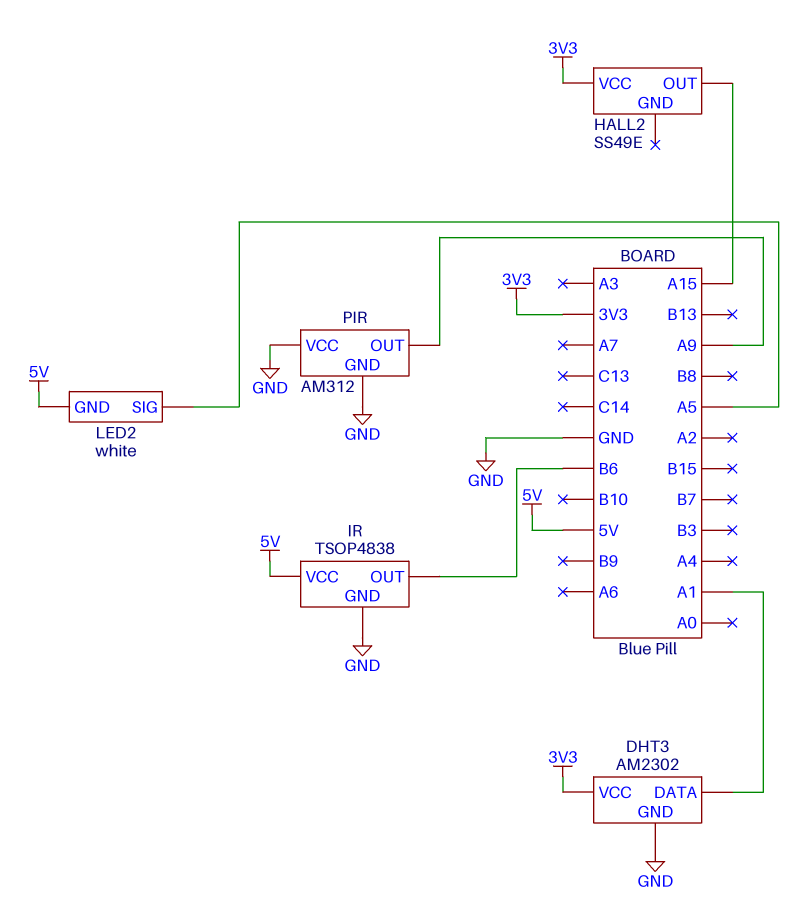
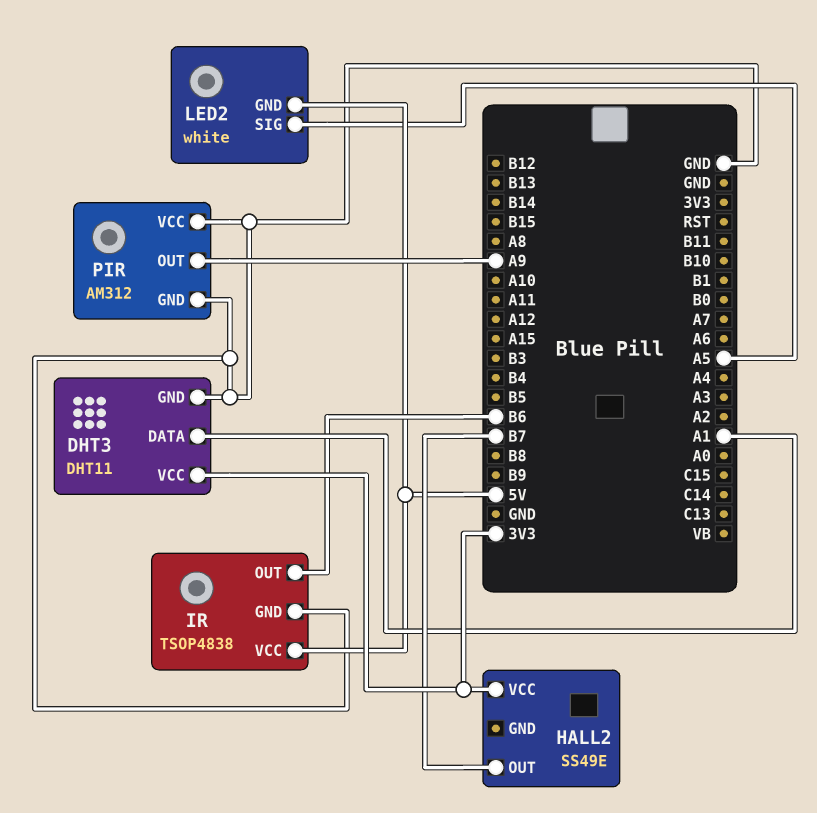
DHT3: AM2302 -> DHT11
HALL2 pin OUT: A15 -> B7

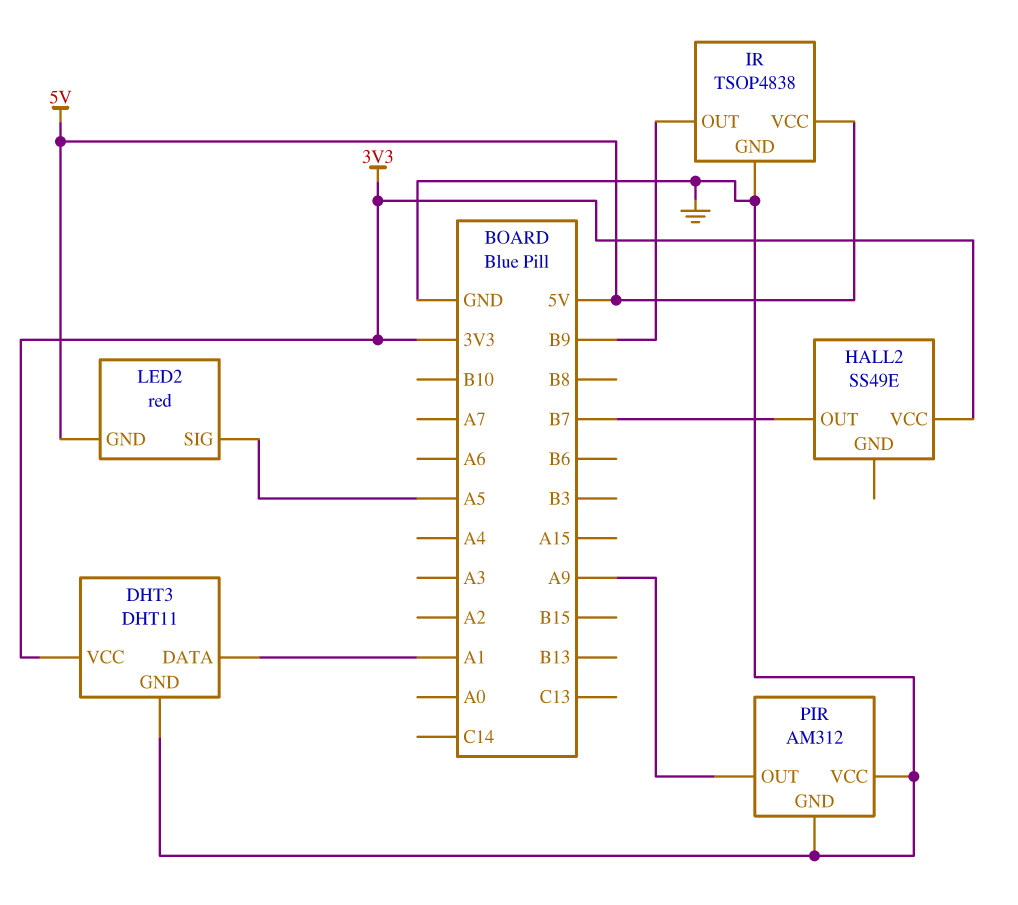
IR pin OUT: B6 -> B9
LED2: white -> red

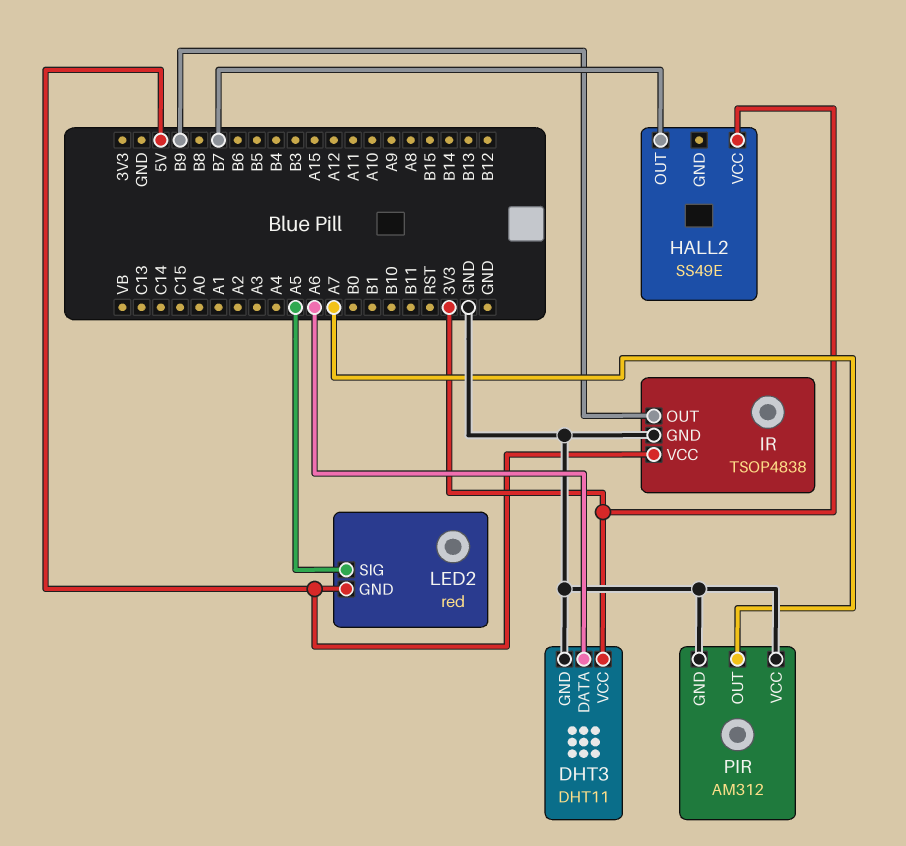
DHT3 pin DATA: A1 -> A6
PIR pin OUT: A9 -> A7

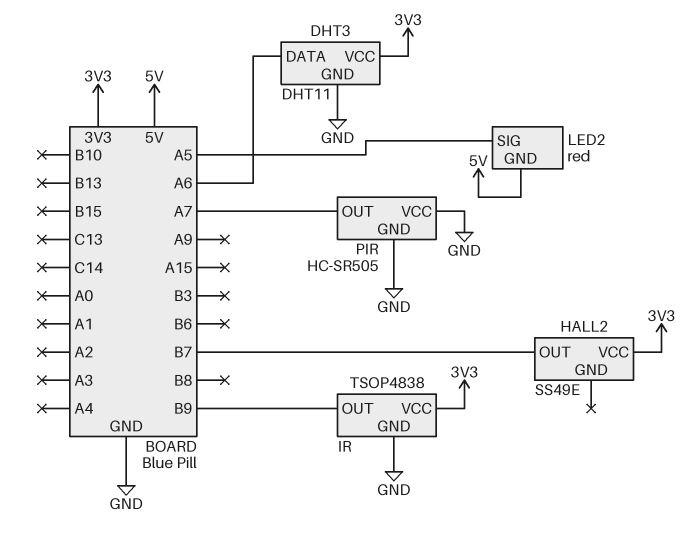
IR pin VCC: 5V -> 3V3
PIR: AM312 -> HC-SR505

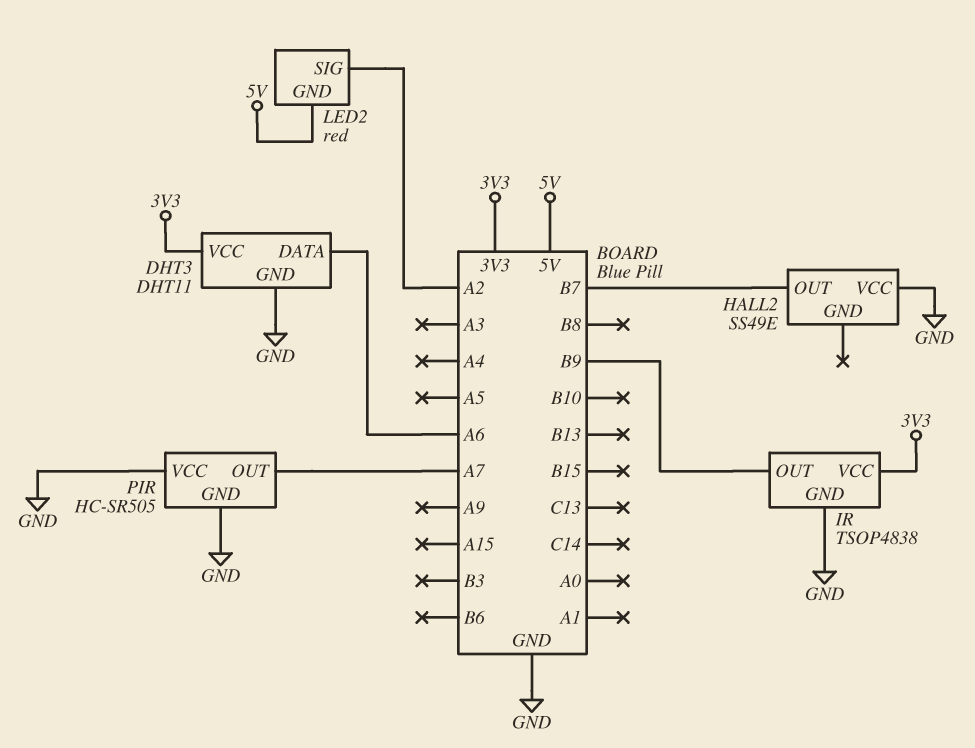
HALL2 pin VCC: 3V3 -> GND
LED2 pin SIG: A5 -> A2

